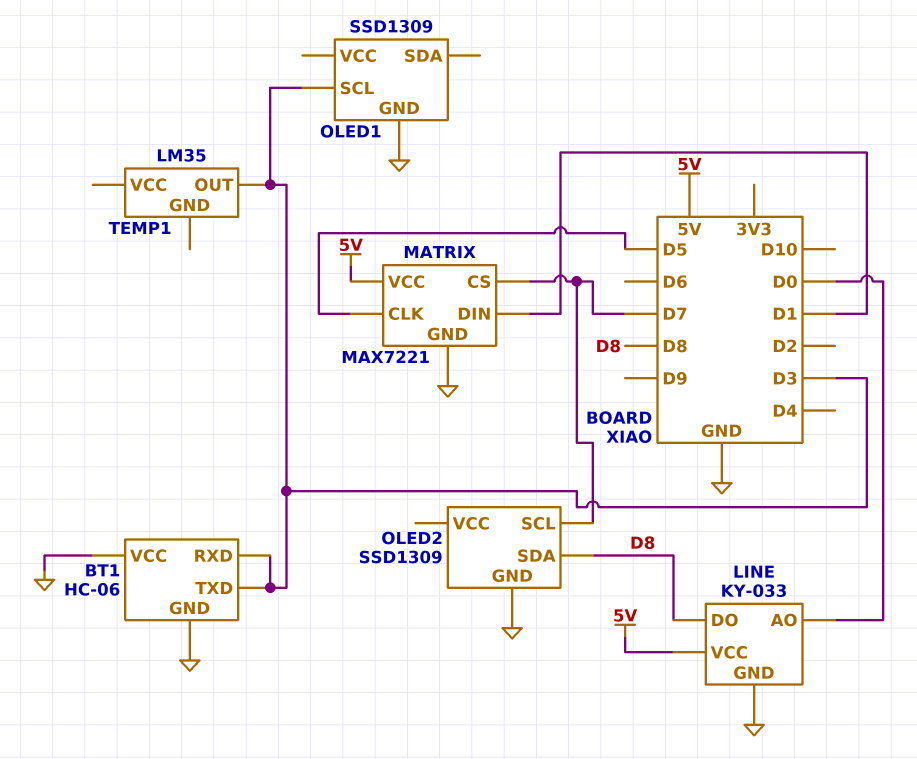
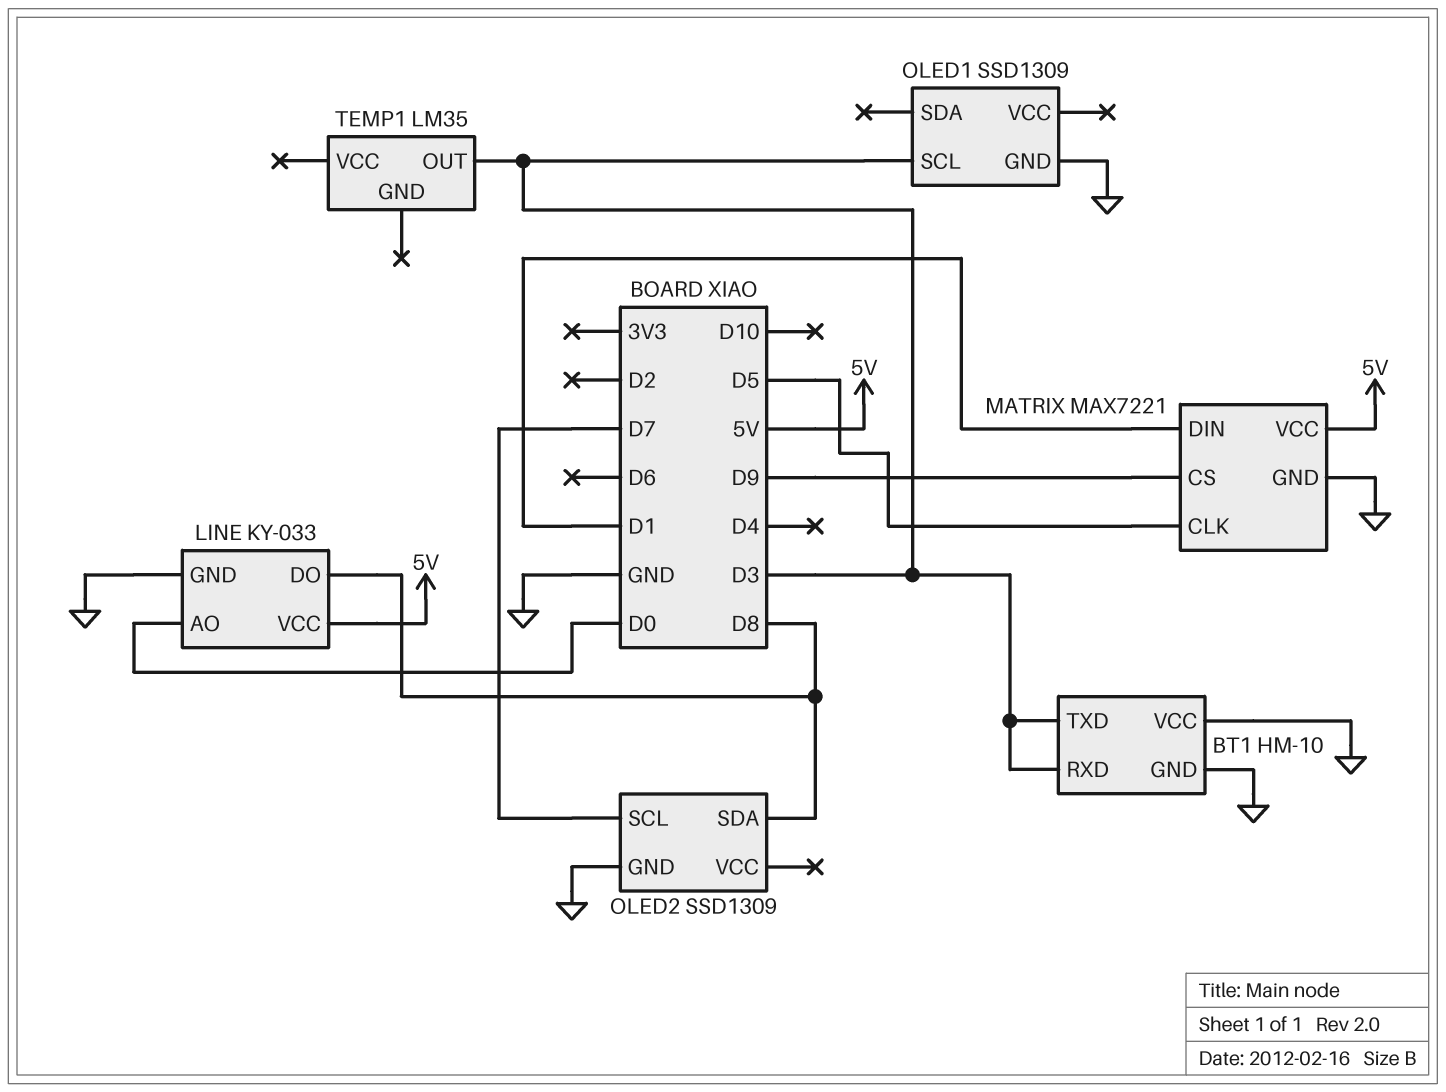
BT1: HC-06 -> HM-10
MATRIX pin CS: D7 -> D9

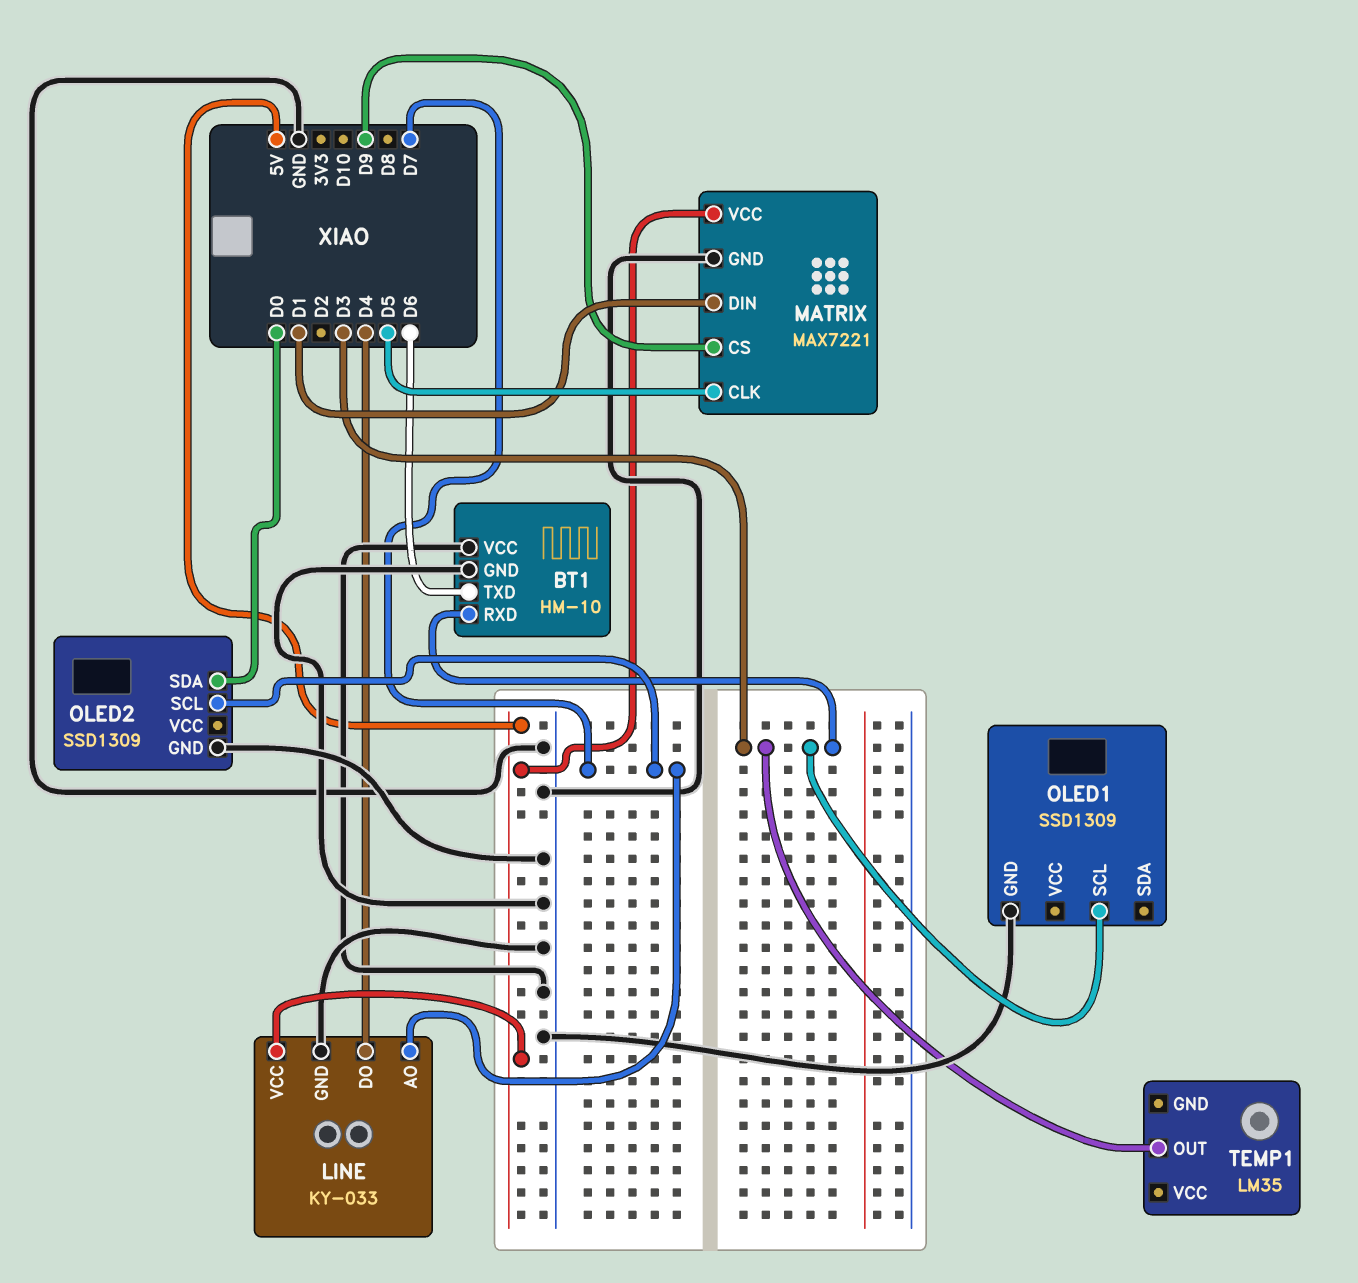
BT1 pin TXD: D3 -> D6
LINE pin AO: D0 -> D7
LINE pin DO: D8 -> D4
OLED2 pin SDA: D8 -> D0

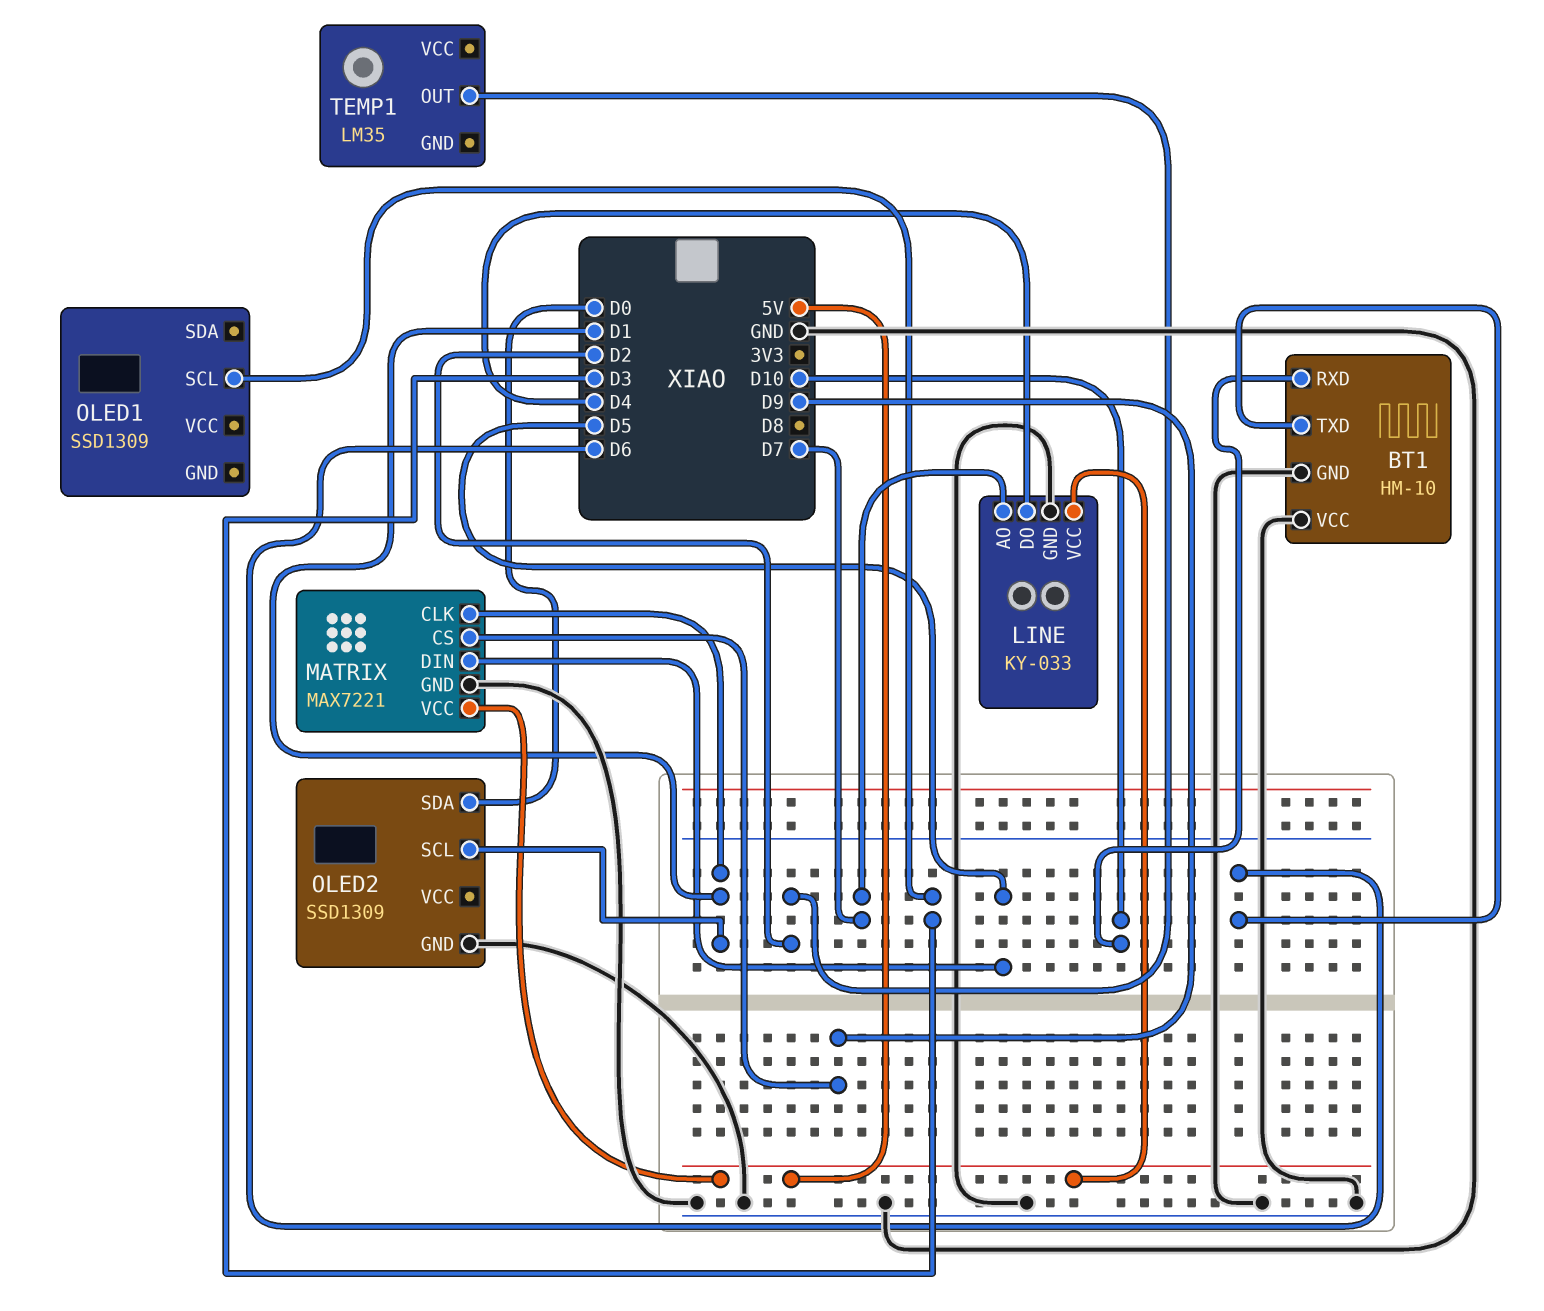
BT1 pin RXD: D3 -> D10
MATRIX pin CLK: D5 -> D1
MATRIX pin DIN: D1 -> D5
OLED1 pin GND: GND -> none
OLED2 pin SCL: D7 -> D1
TEMP1 pin OUT: D3 -> D2

